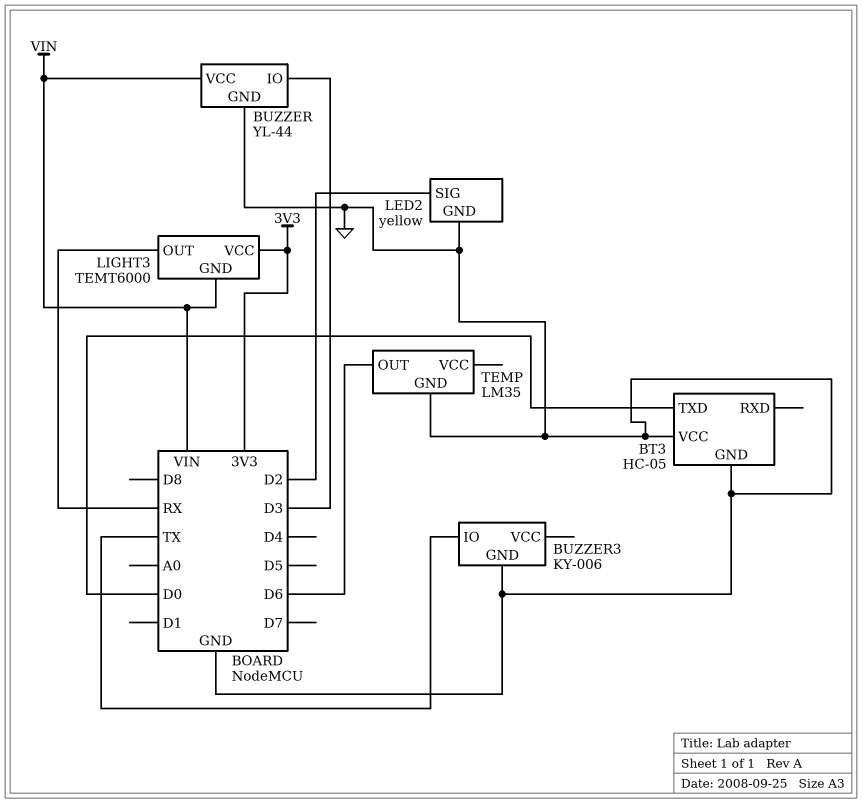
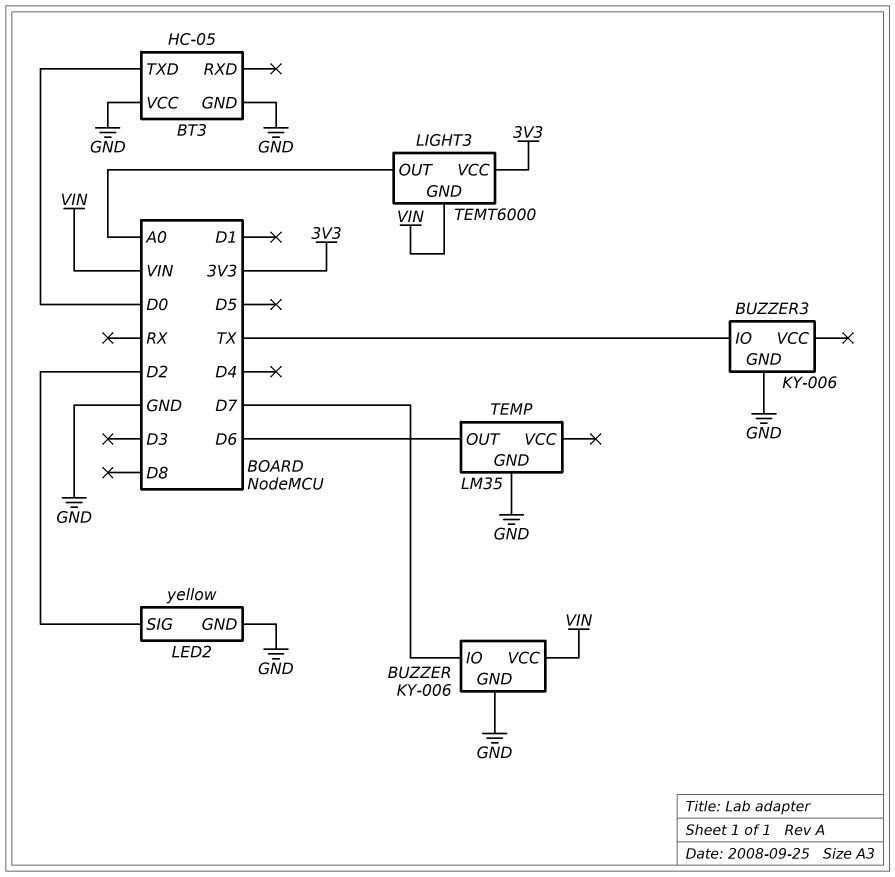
BUZZER: YL-44 -> KY-006
BUZZER pin IO: D3 -> D7
LIGHT3 pin OUT: RX -> A0

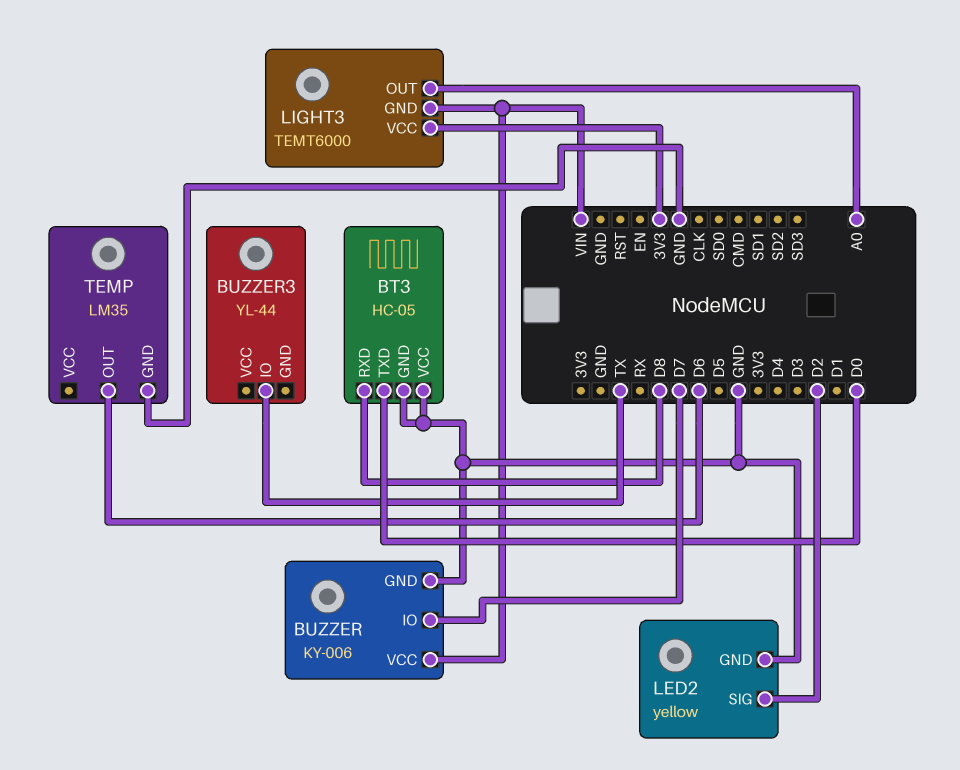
BT3 pin RXD: none -> D8
BUZZER3: KY-006 -> YL-44
BUZZER3 pin GND: GND -> none

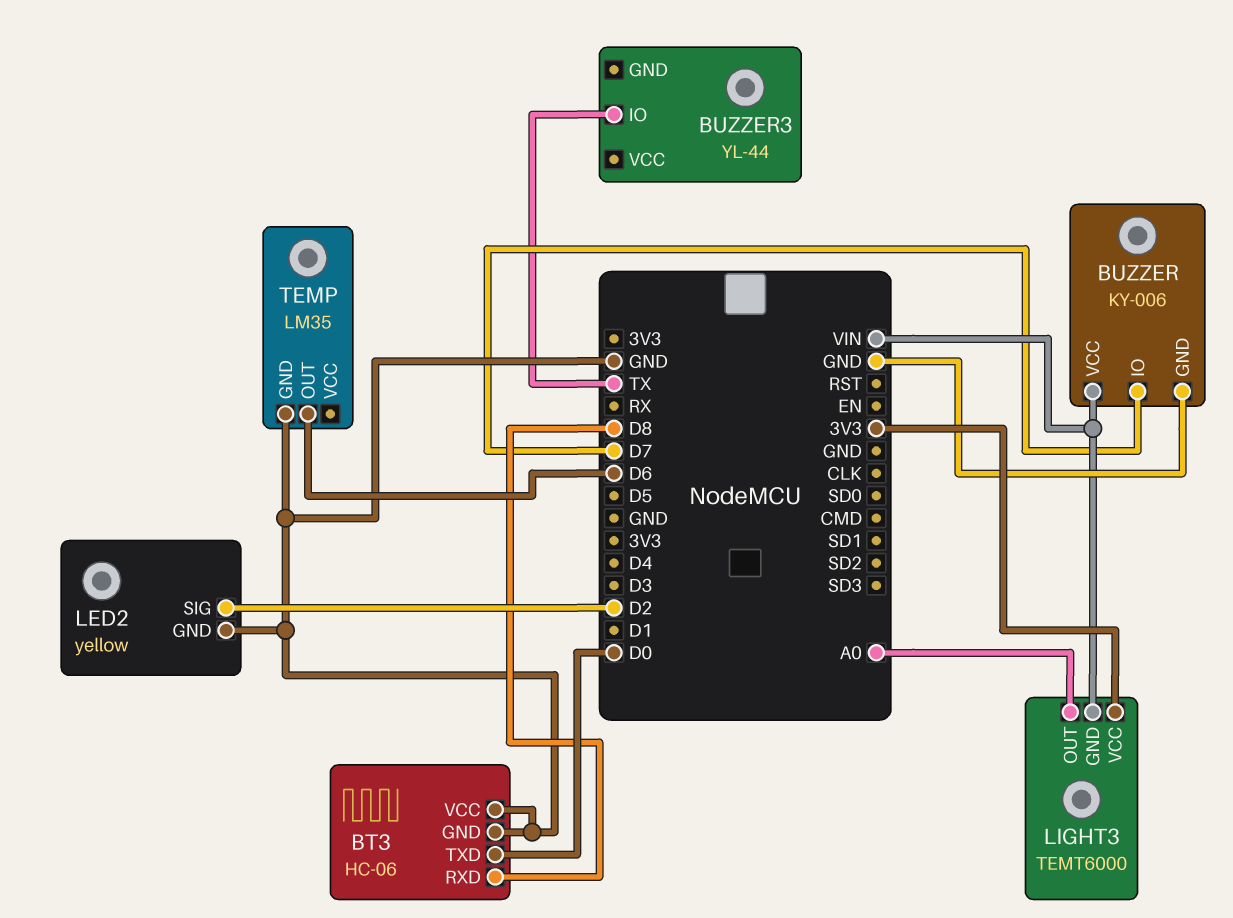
BT3: HC-05 -> HC-06

